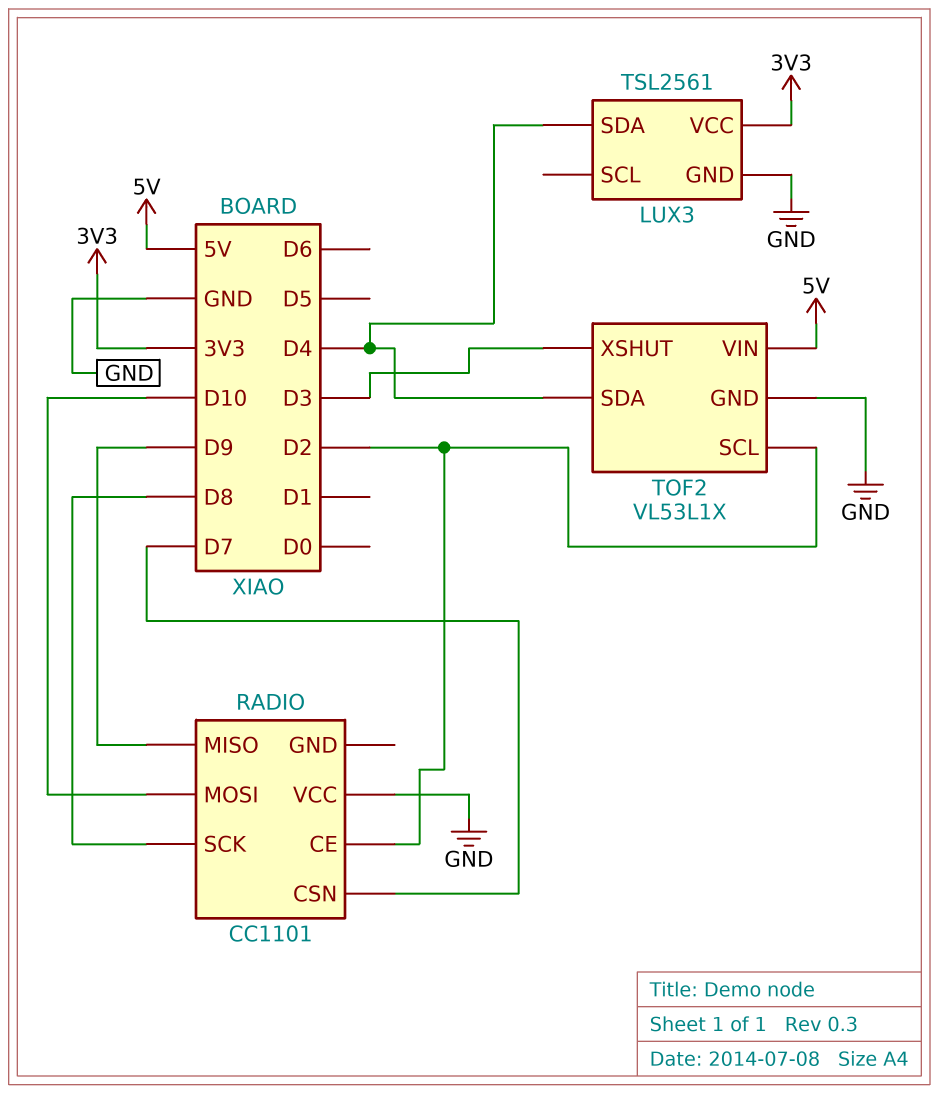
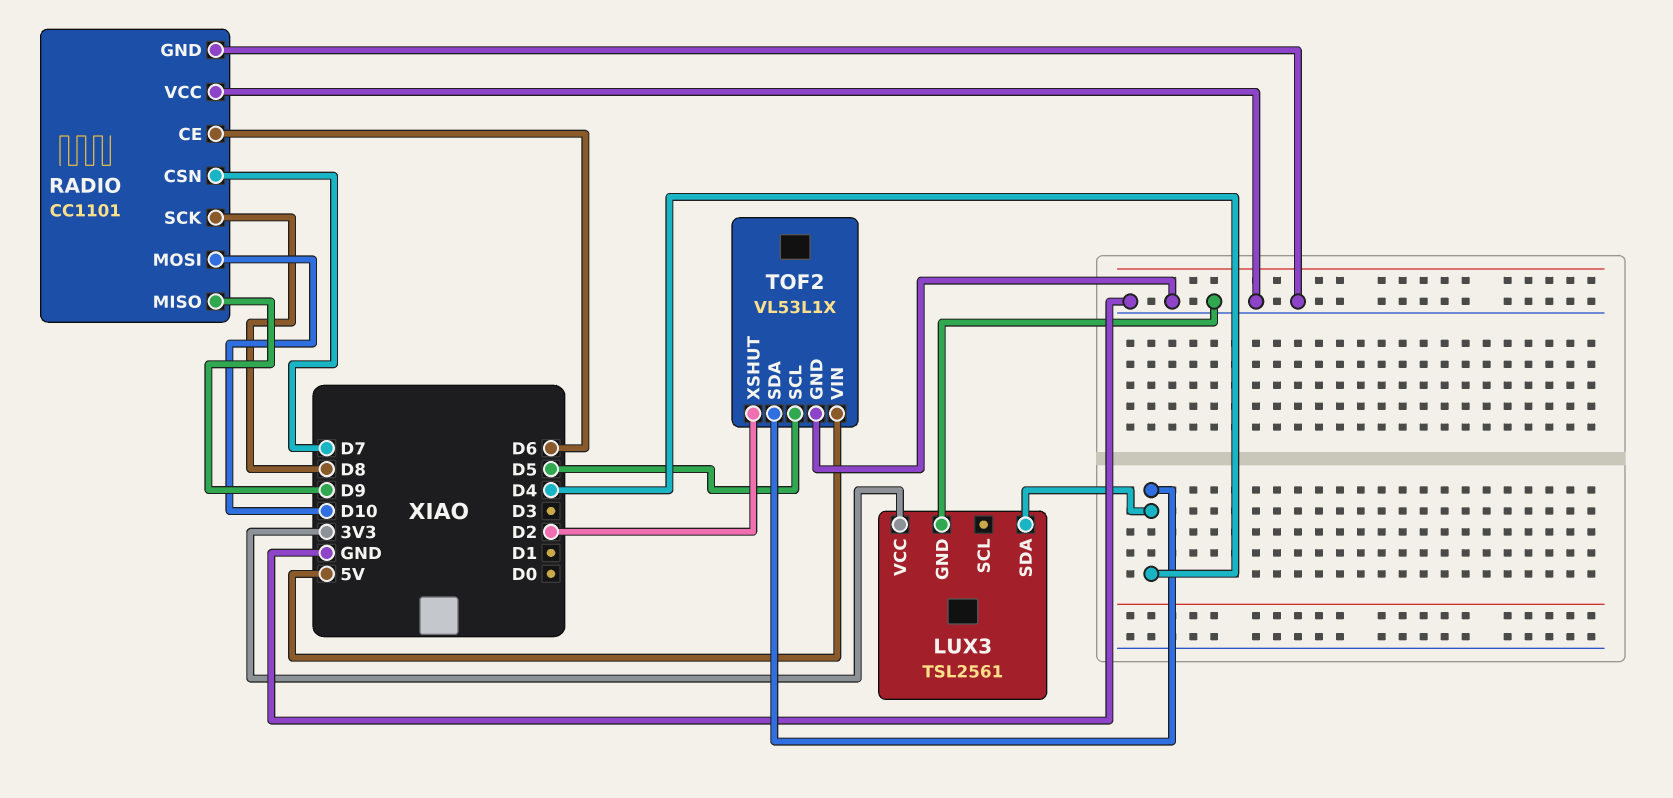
RADIO pin CE: D2 -> D6
RADIO pin GND: none -> GND
TOF2 pin SCL: D2 -> D5
TOF2 pin XSHUT: D3 -> D2

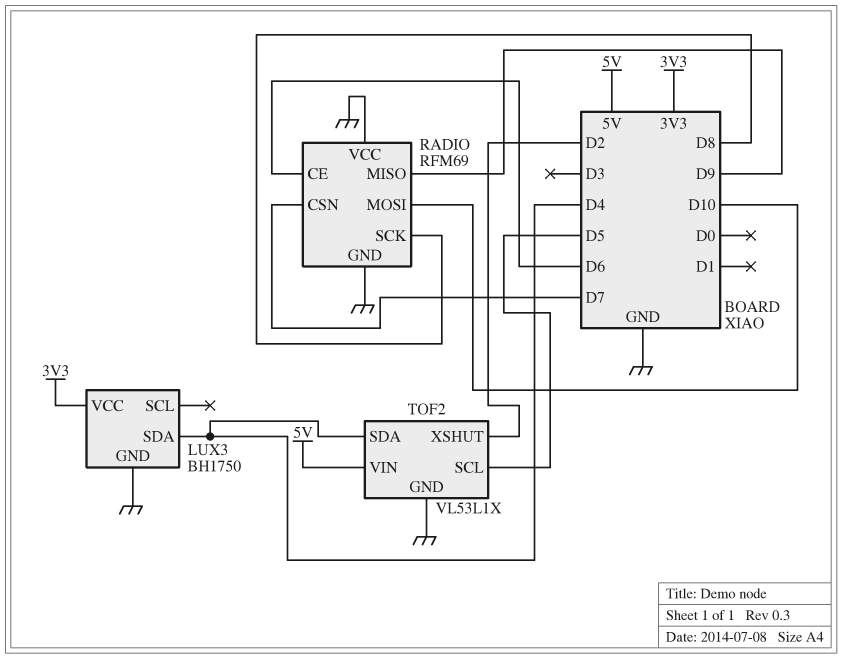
LUX3: TSL2561 -> BH1750
RADIO: CC1101 -> RFM69

